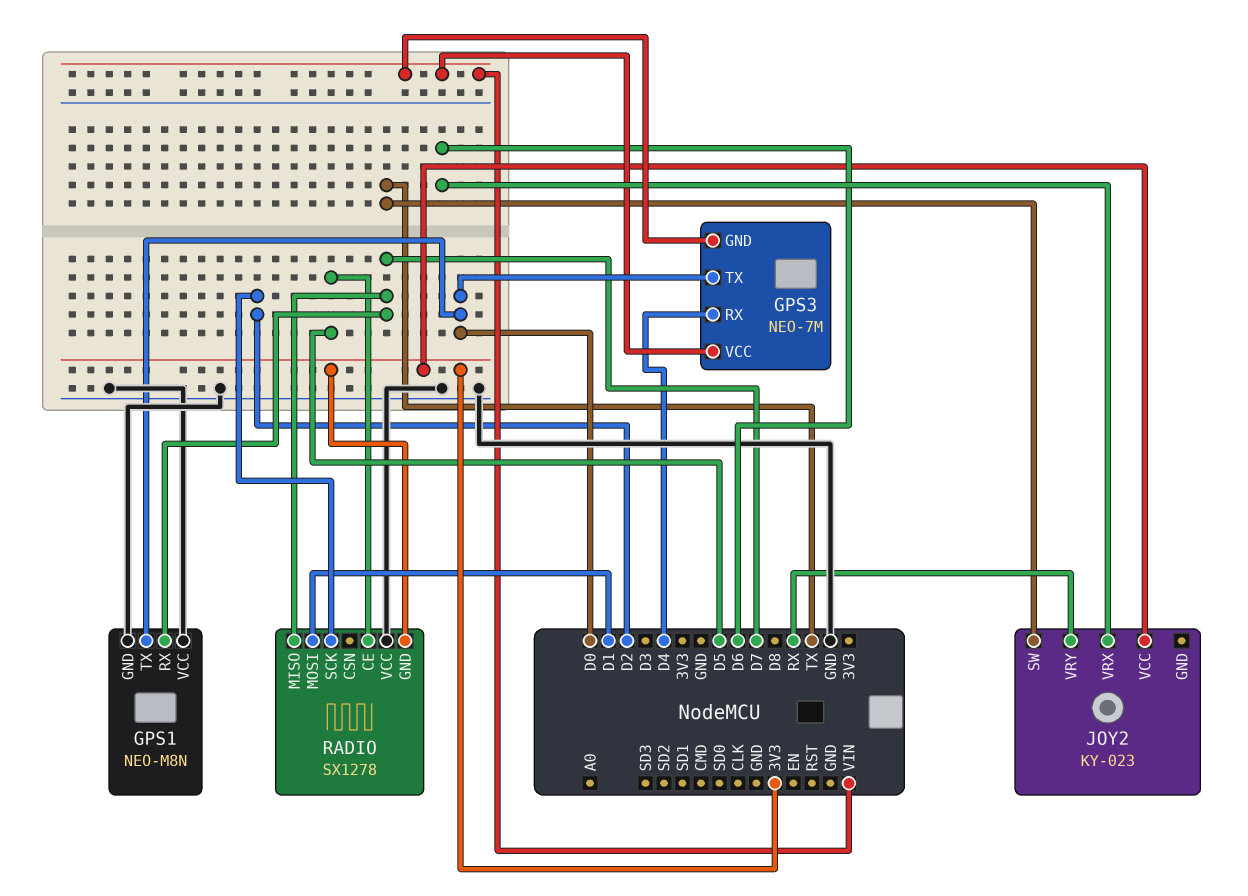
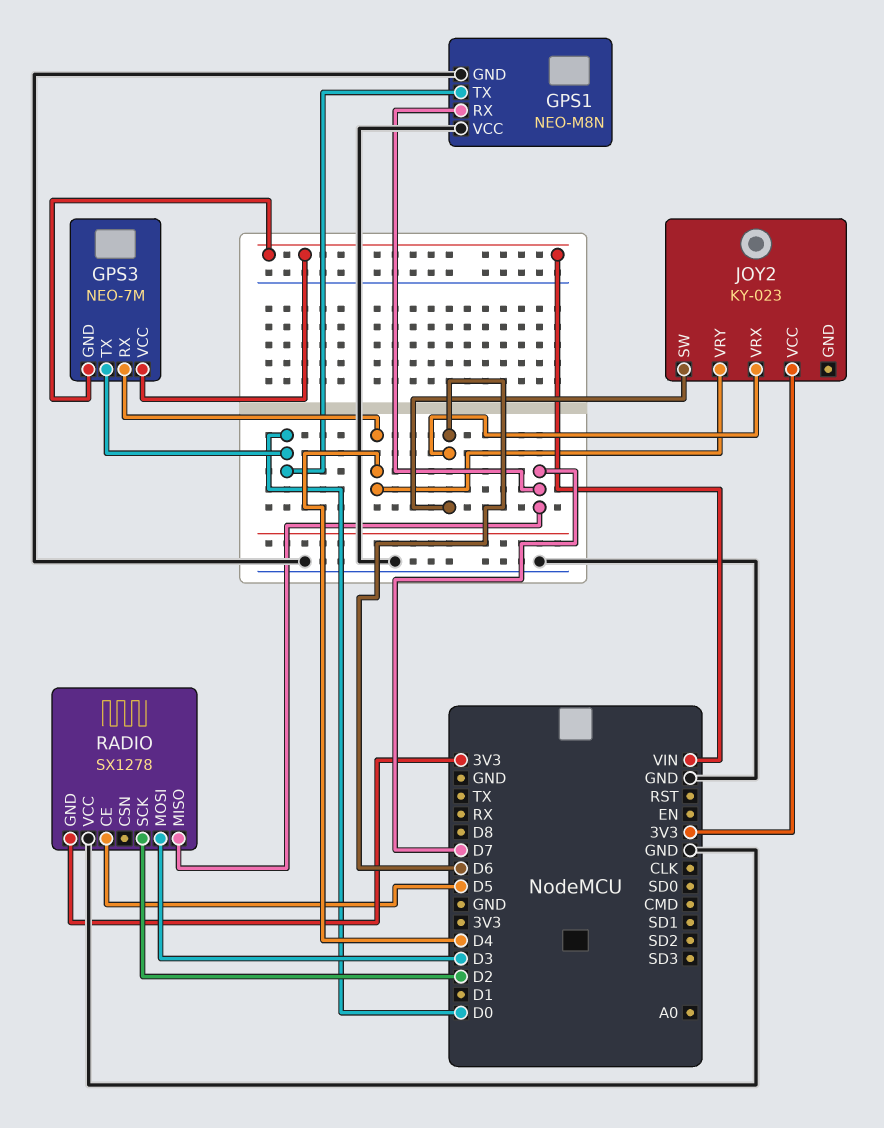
JOY2 pin SW: TX -> D6
JOY2 pin VRY: RX -> D4
RADIO pin MOSI: D1 -> D3

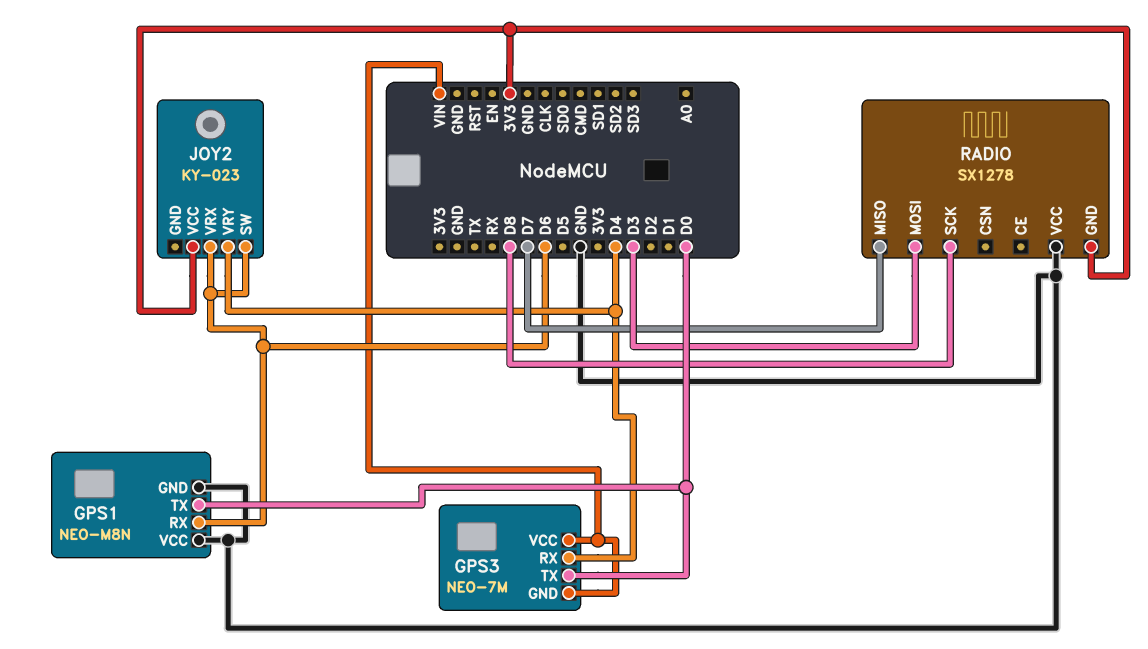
GPS1 pin RX: D7 -> D6
RADIO pin CE: D5 -> none
RADIO pin SCK: D2 -> D8

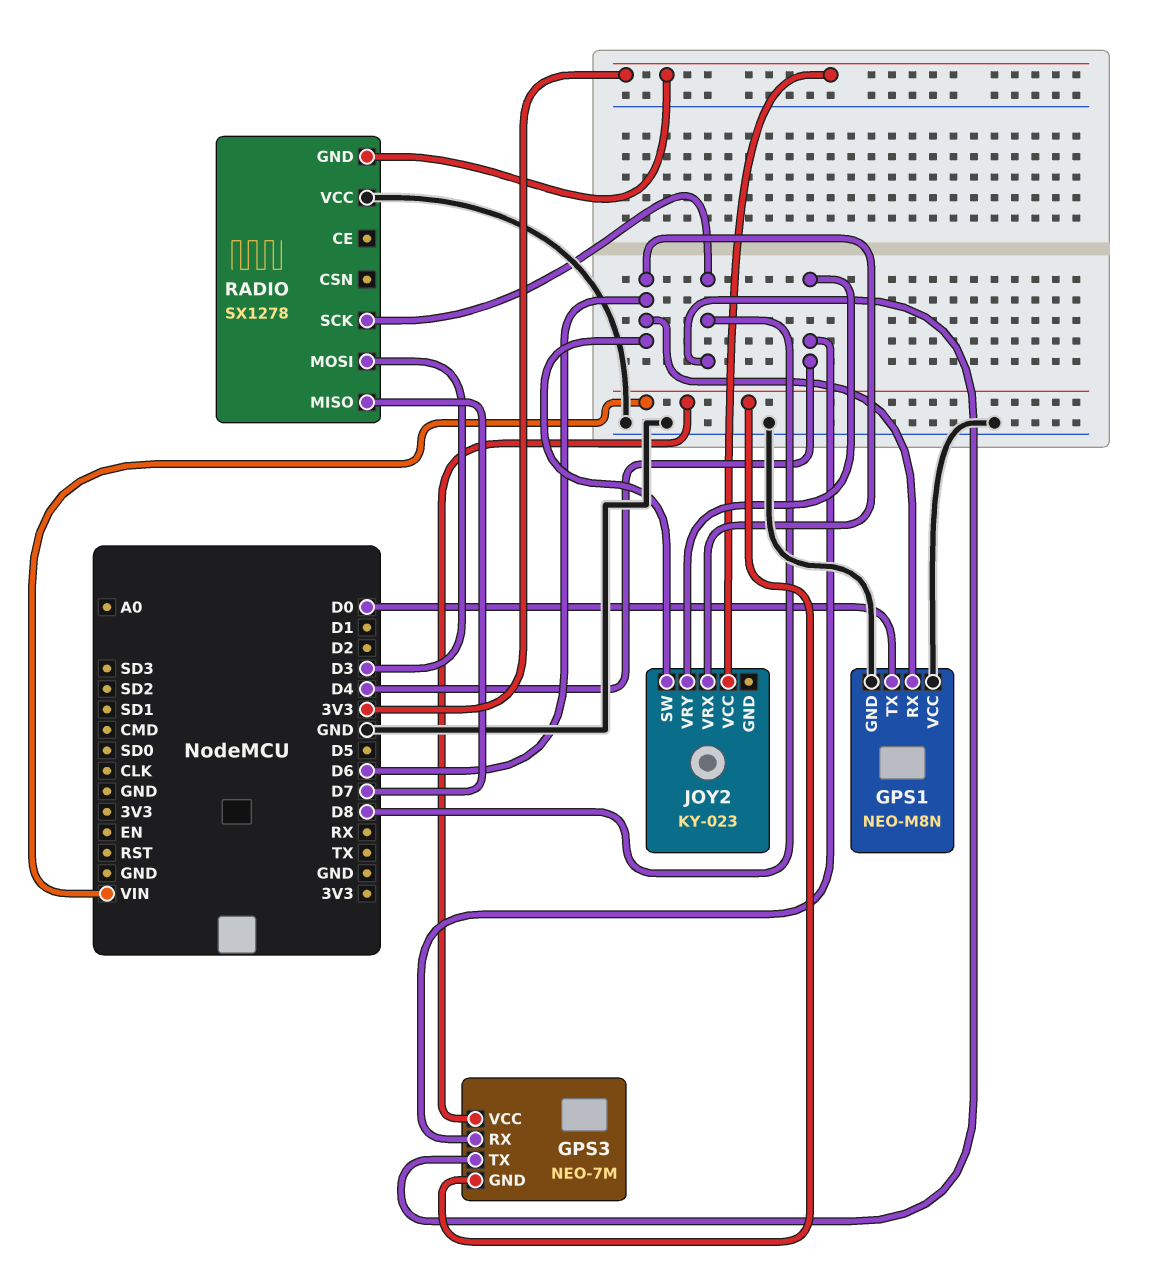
GPS3 pin TX: D0 -> D8

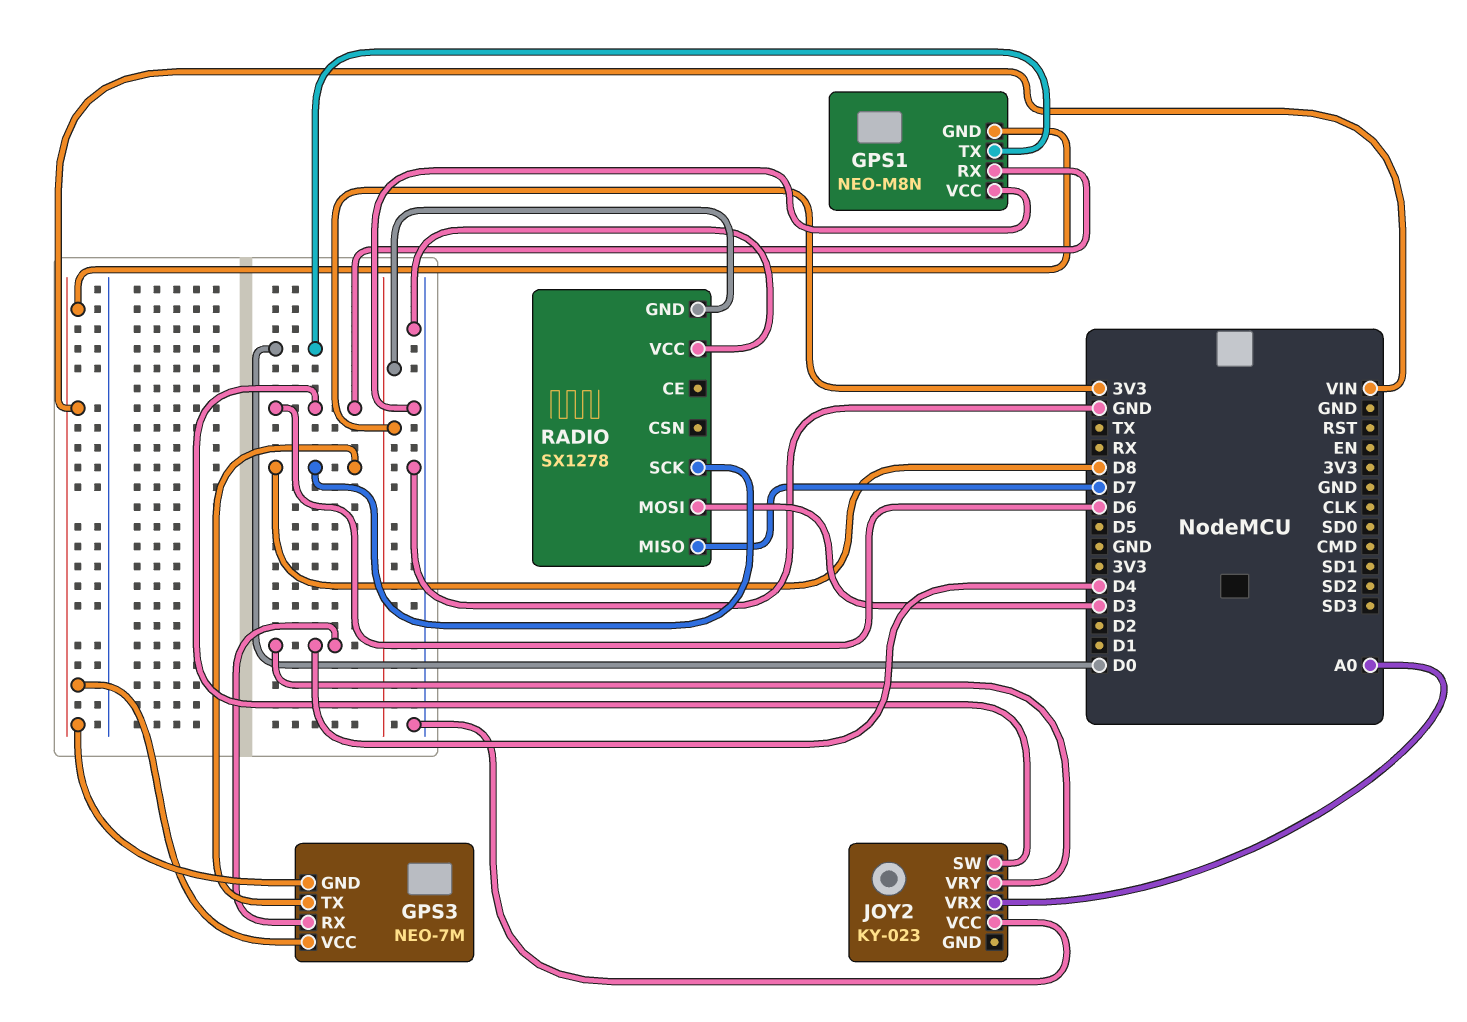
GPS1 pin GND: GND -> VIN
JOY2 pin VCC: 3V3 -> GND
JOY2 pin VRX: D6 -> A0

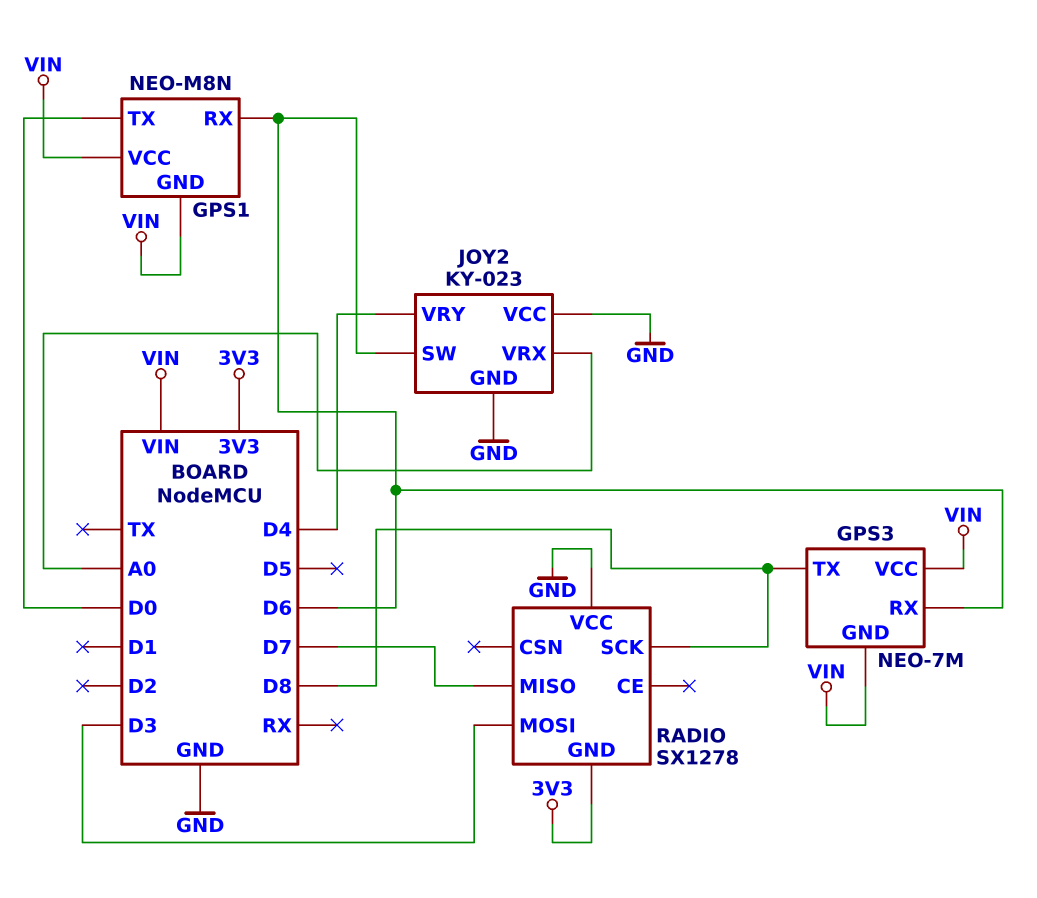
GPS1 pin VCC: GND -> VIN
GPS3 pin RX: D4 -> D6
JOY2 pin GND: none -> GND

